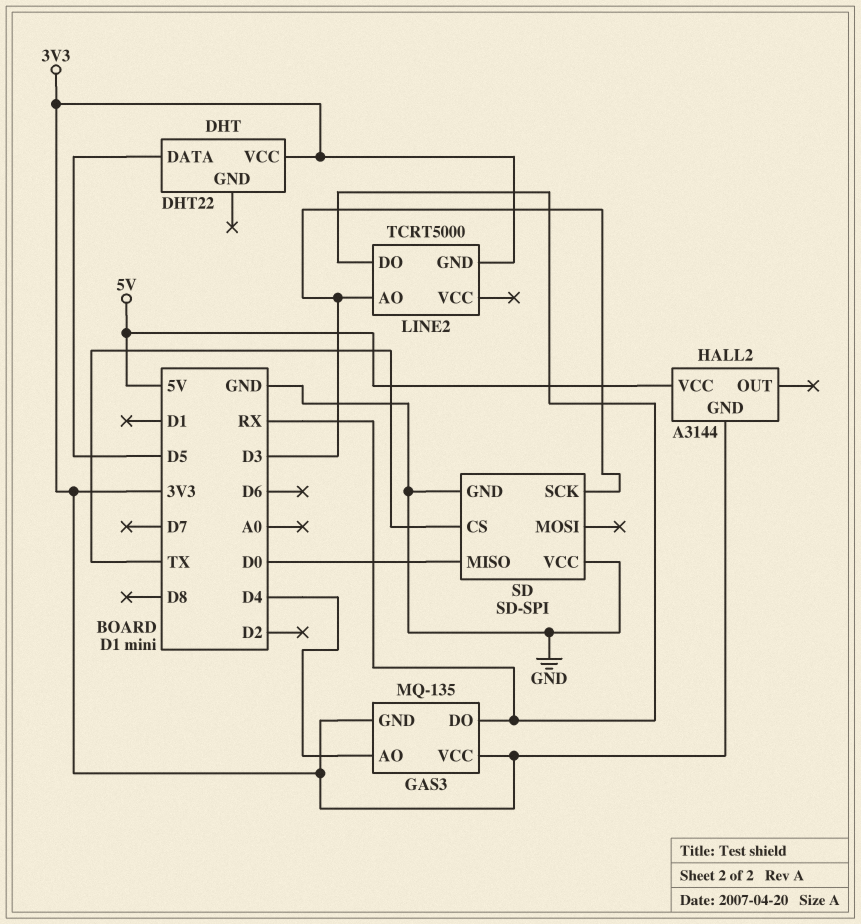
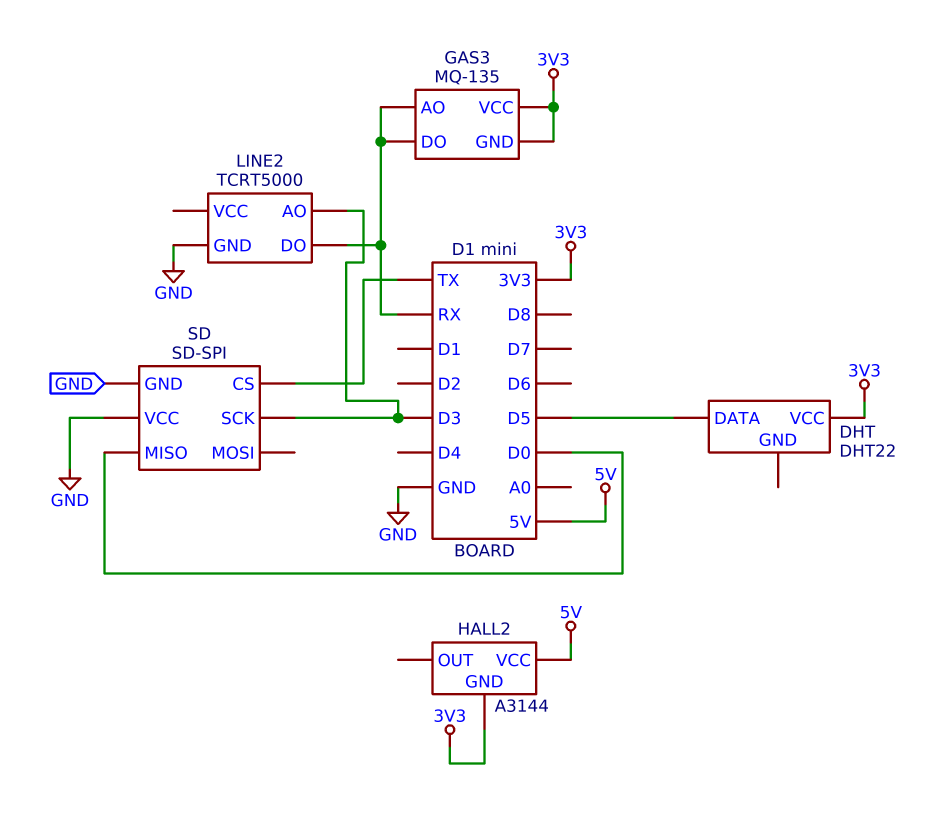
GAS3 pin AO: D4 -> RX
LINE2 pin GND: 3V3 -> GND

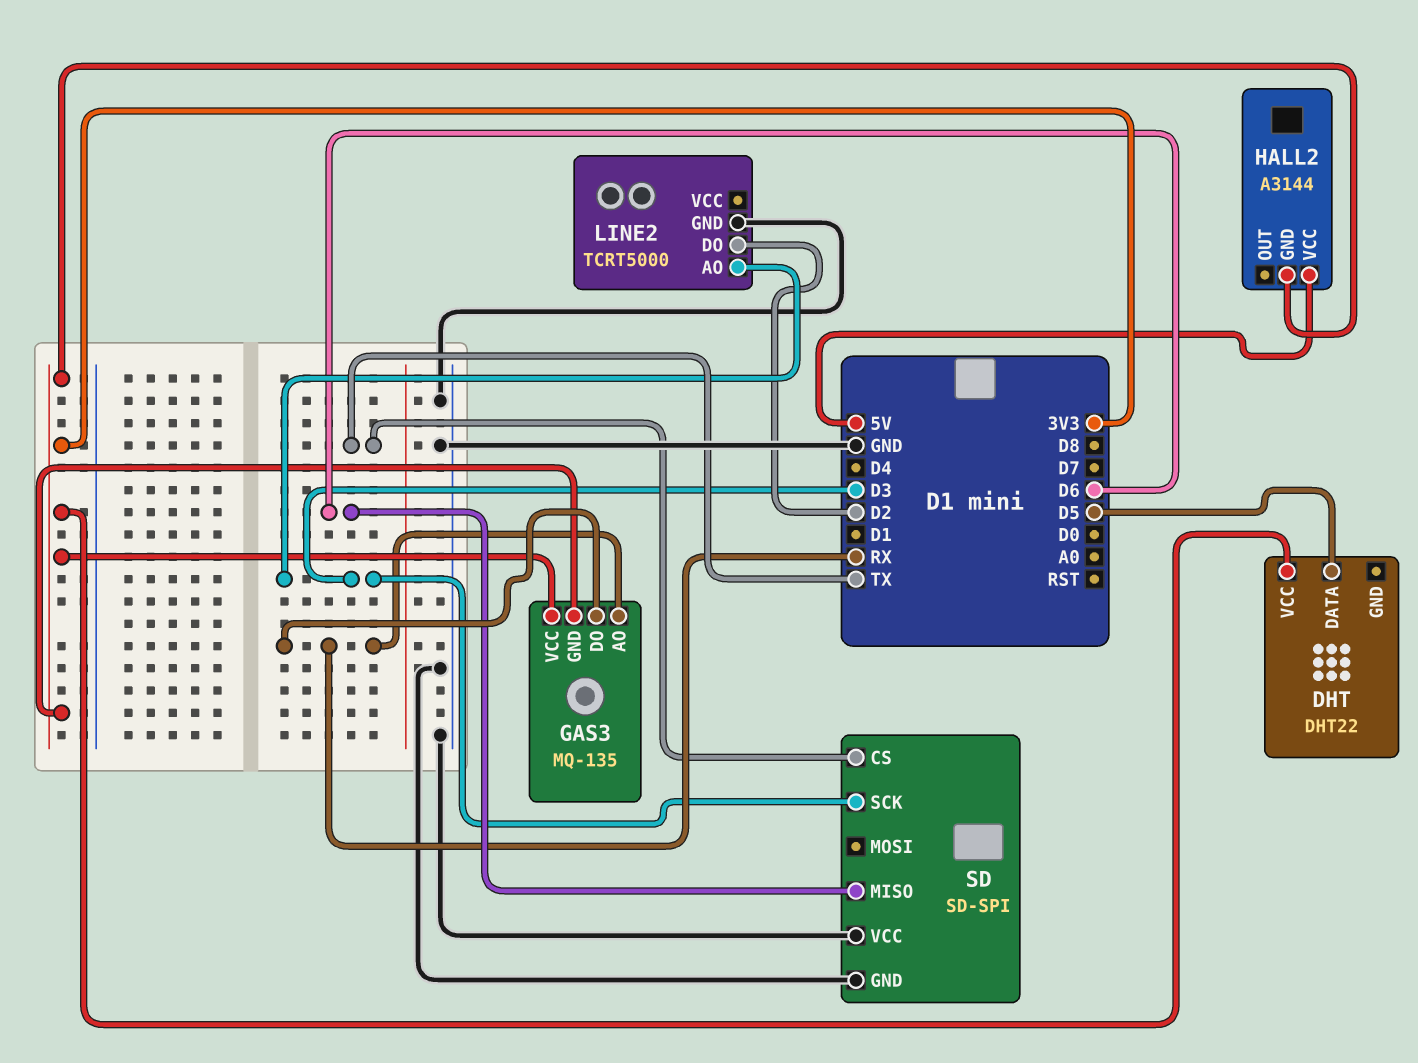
LINE2 pin DO: RX -> D2
SD pin MISO: D0 -> D6

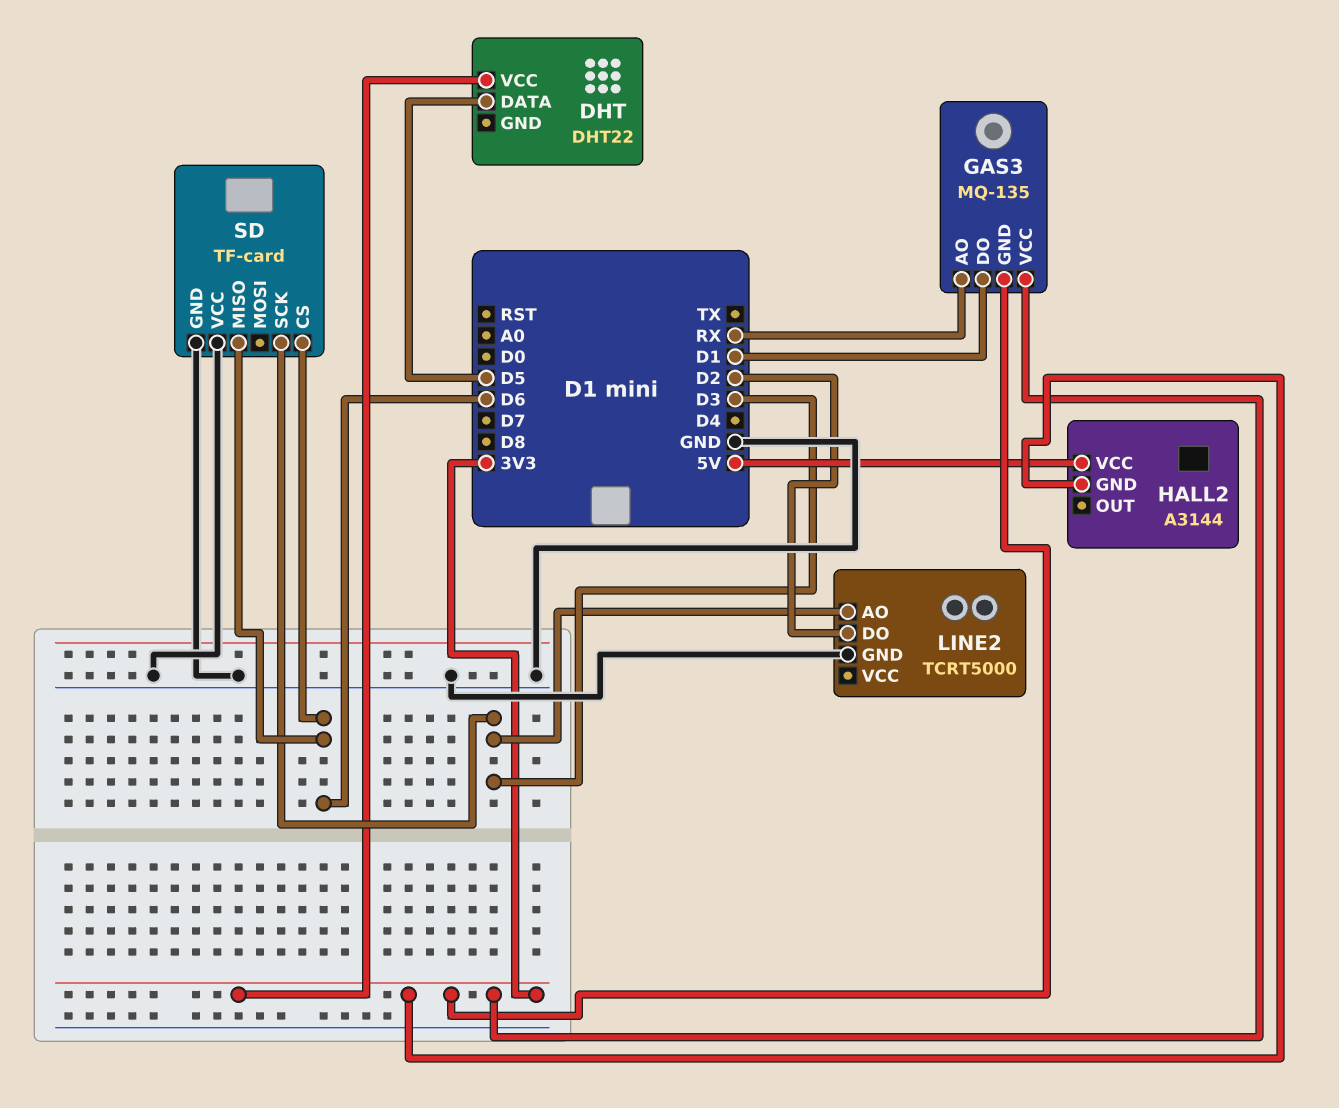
GAS3 pin DO: RX -> D1
SD: SD-SPI -> TF-card
SD pin CS: TX -> D6

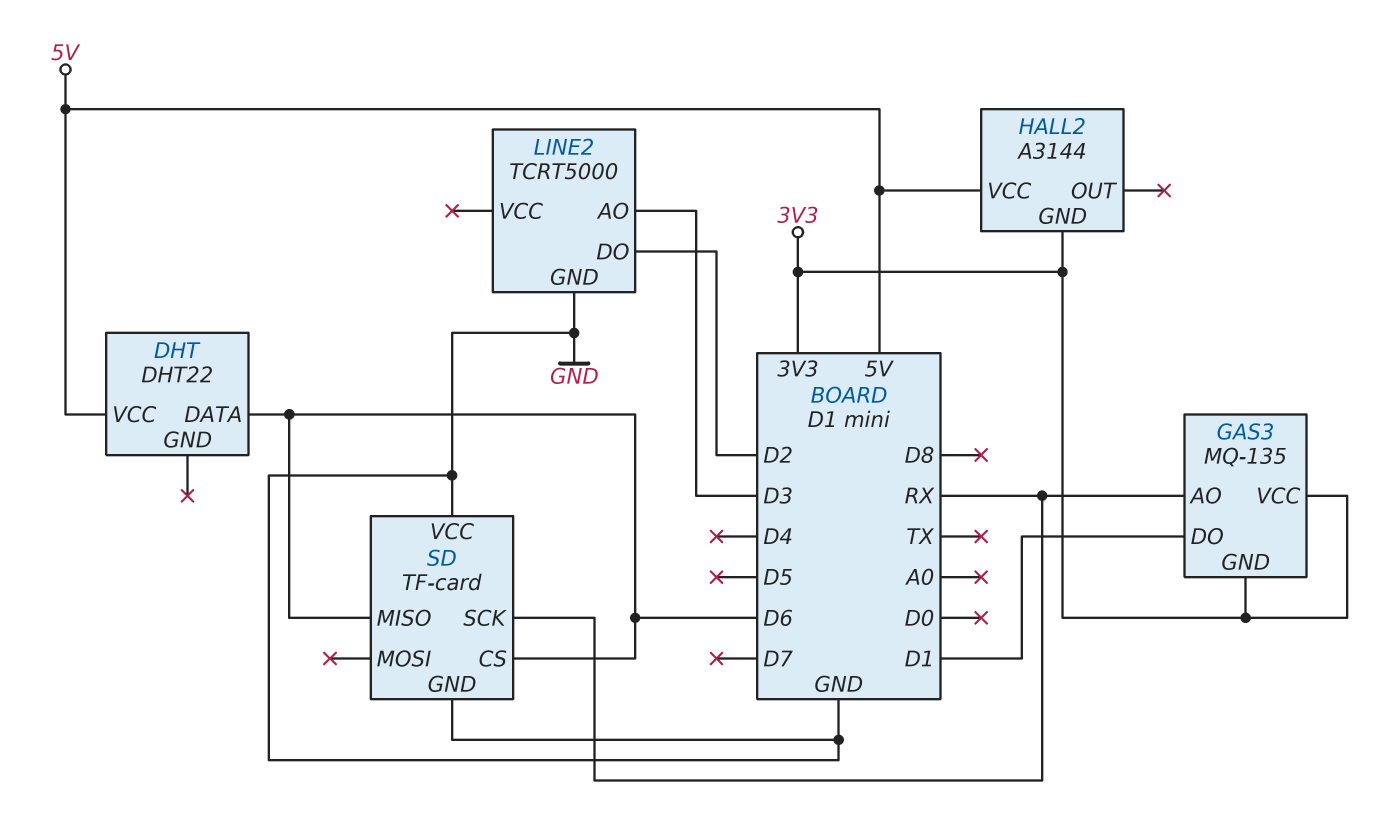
DHT pin DATA: D5 -> D6
DHT pin VCC: 3V3 -> 5V
SD pin SCK: D3 -> RX

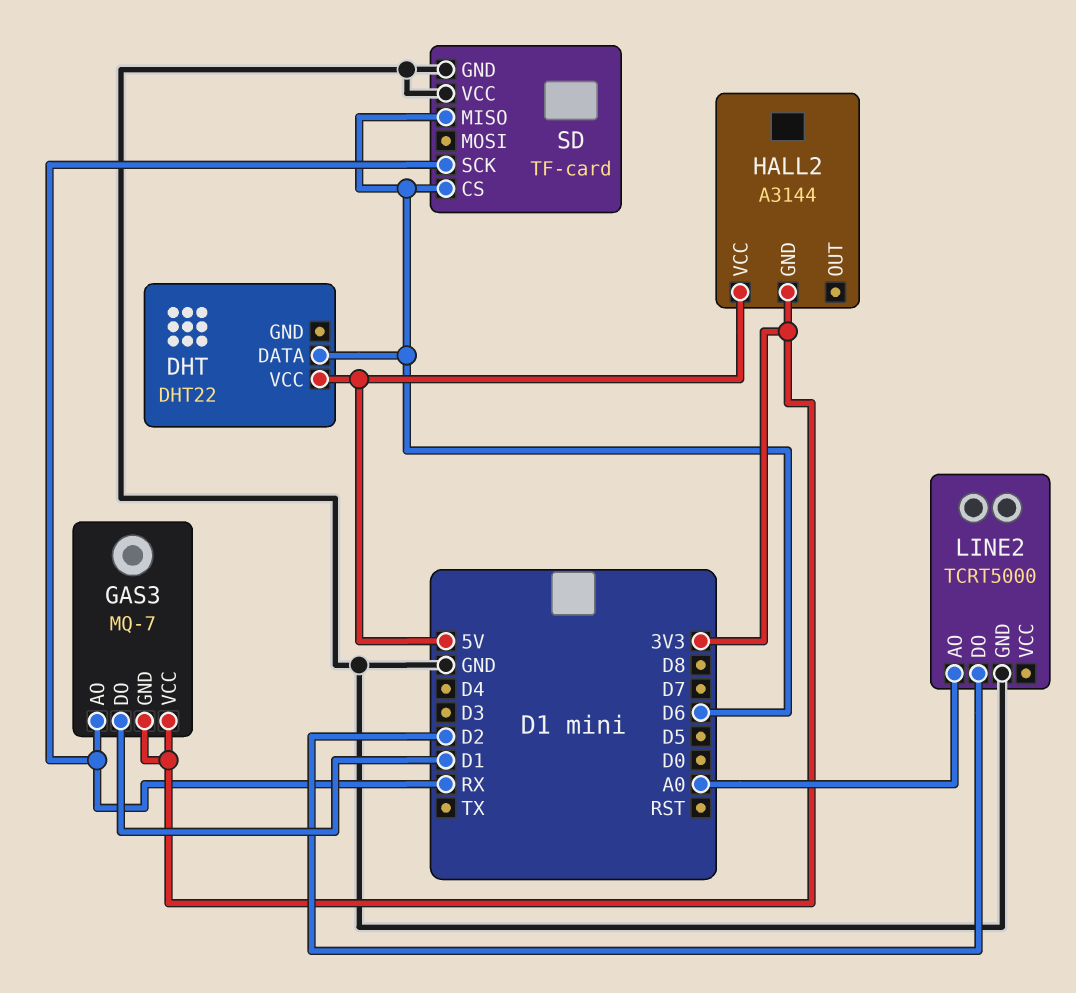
GAS3: MQ-135 -> MQ-7
LINE2 pin AO: D3 -> A0

